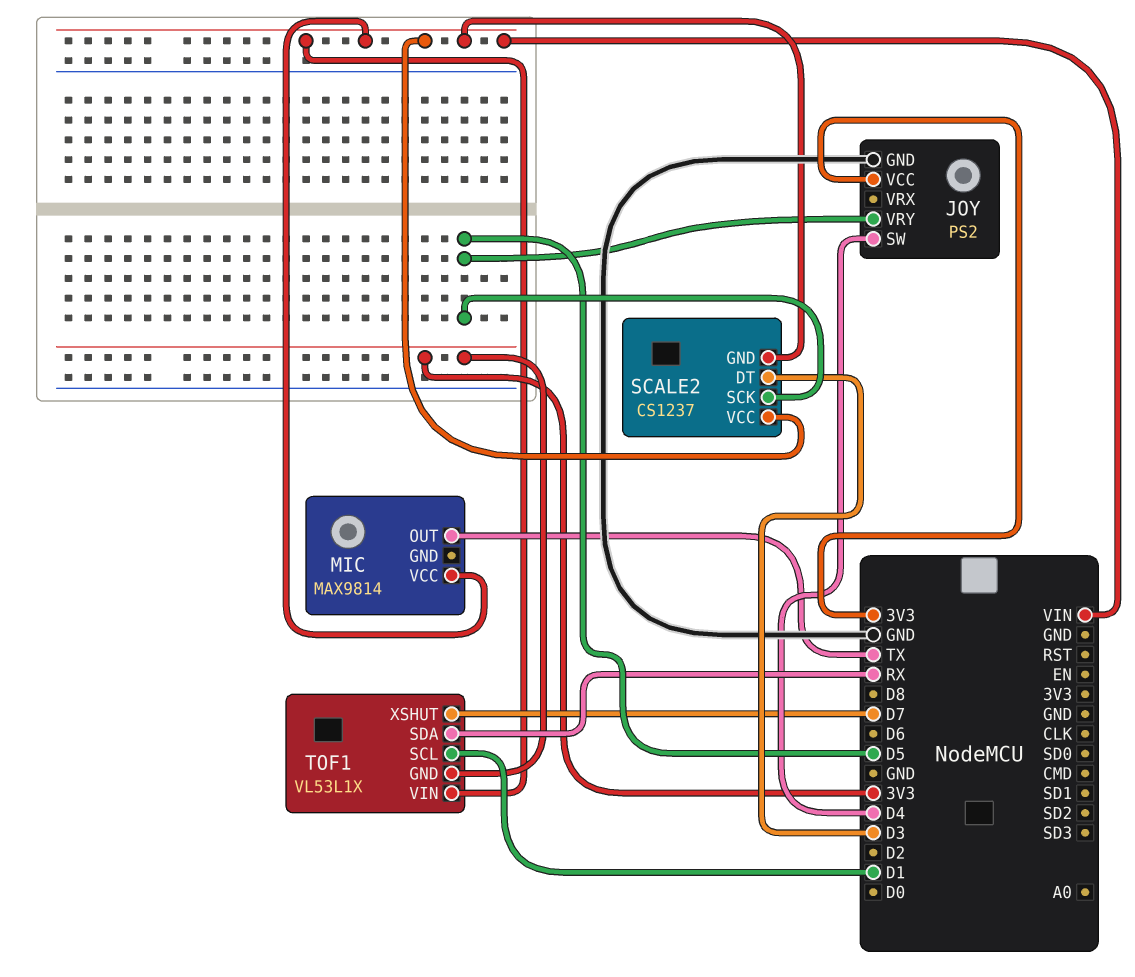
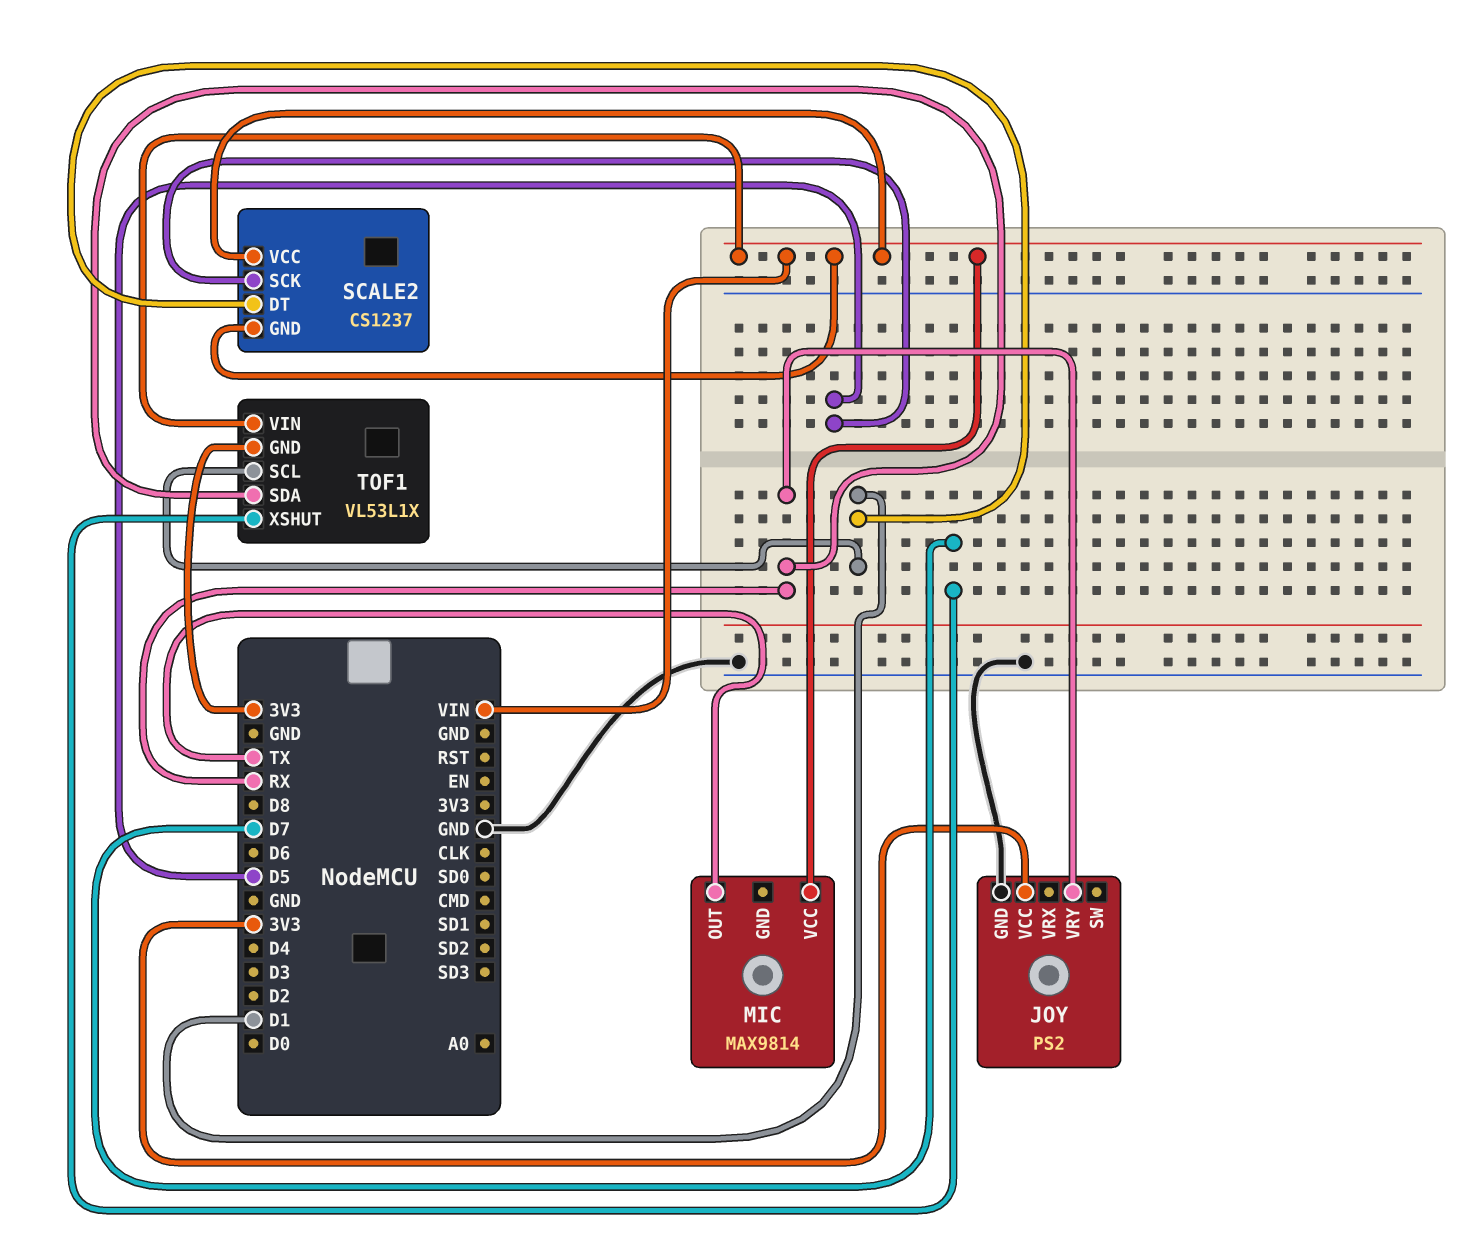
JOY pin SW: D4 -> none
JOY pin VRY: D5 -> RX
SCALE2 pin DT: D3 -> D1

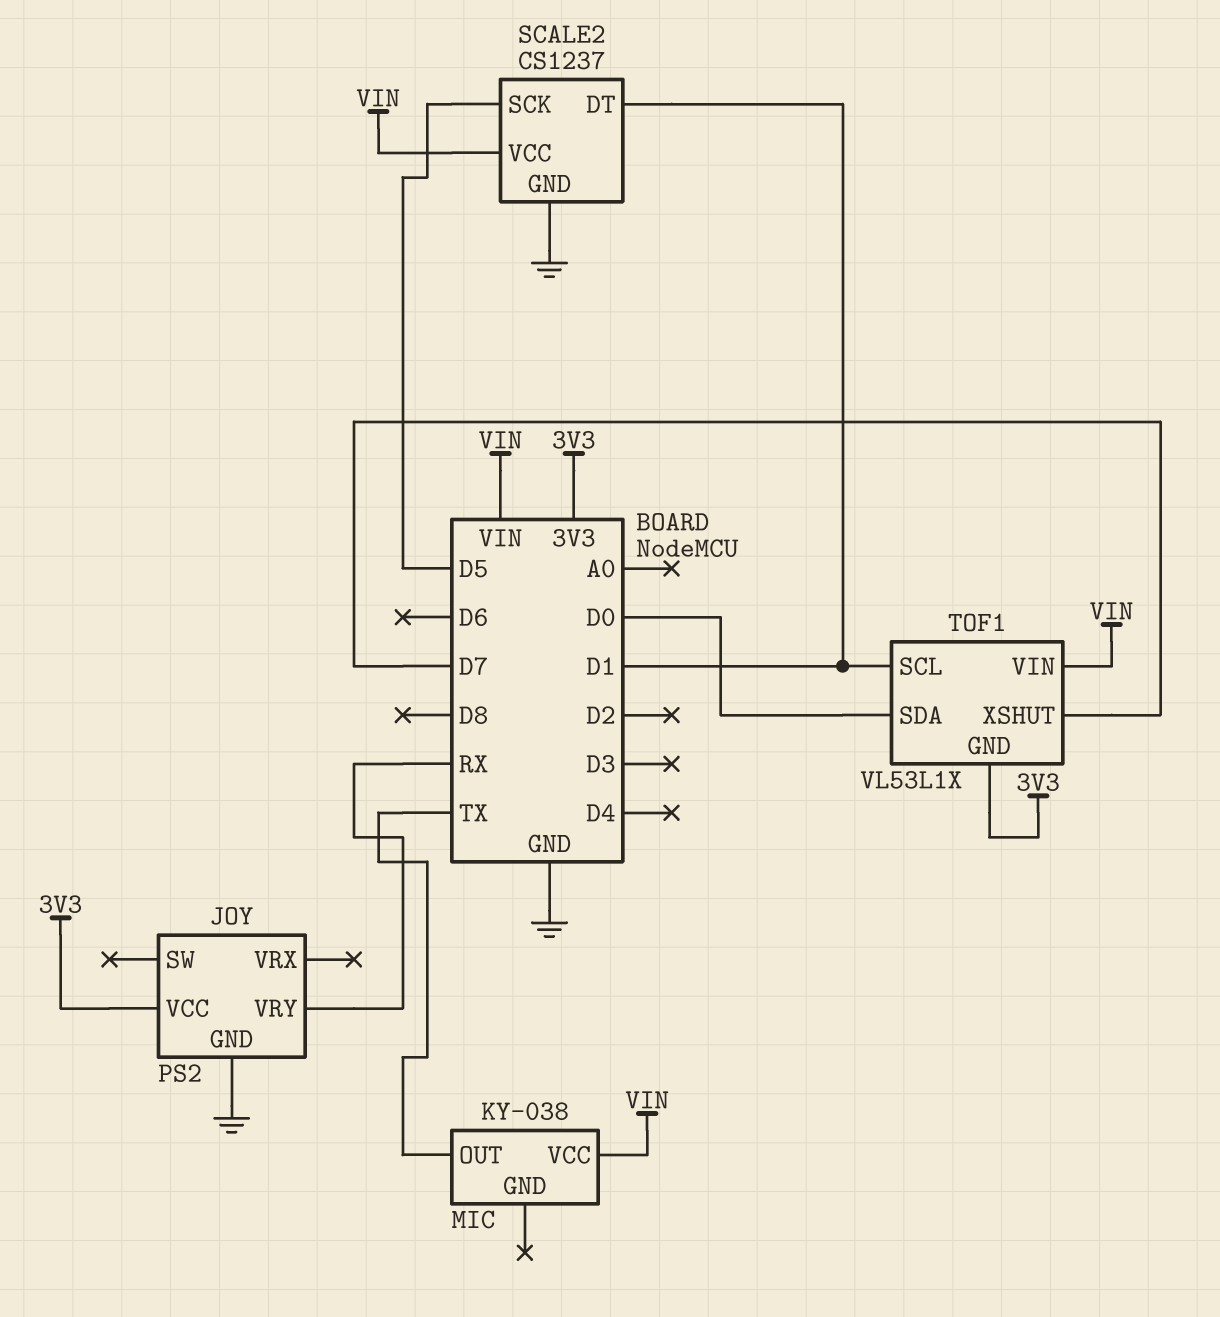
MIC: MAX9814 -> KY-038
SCALE2 pin GND: VIN -> GND
TOF1 pin SDA: RX -> D0

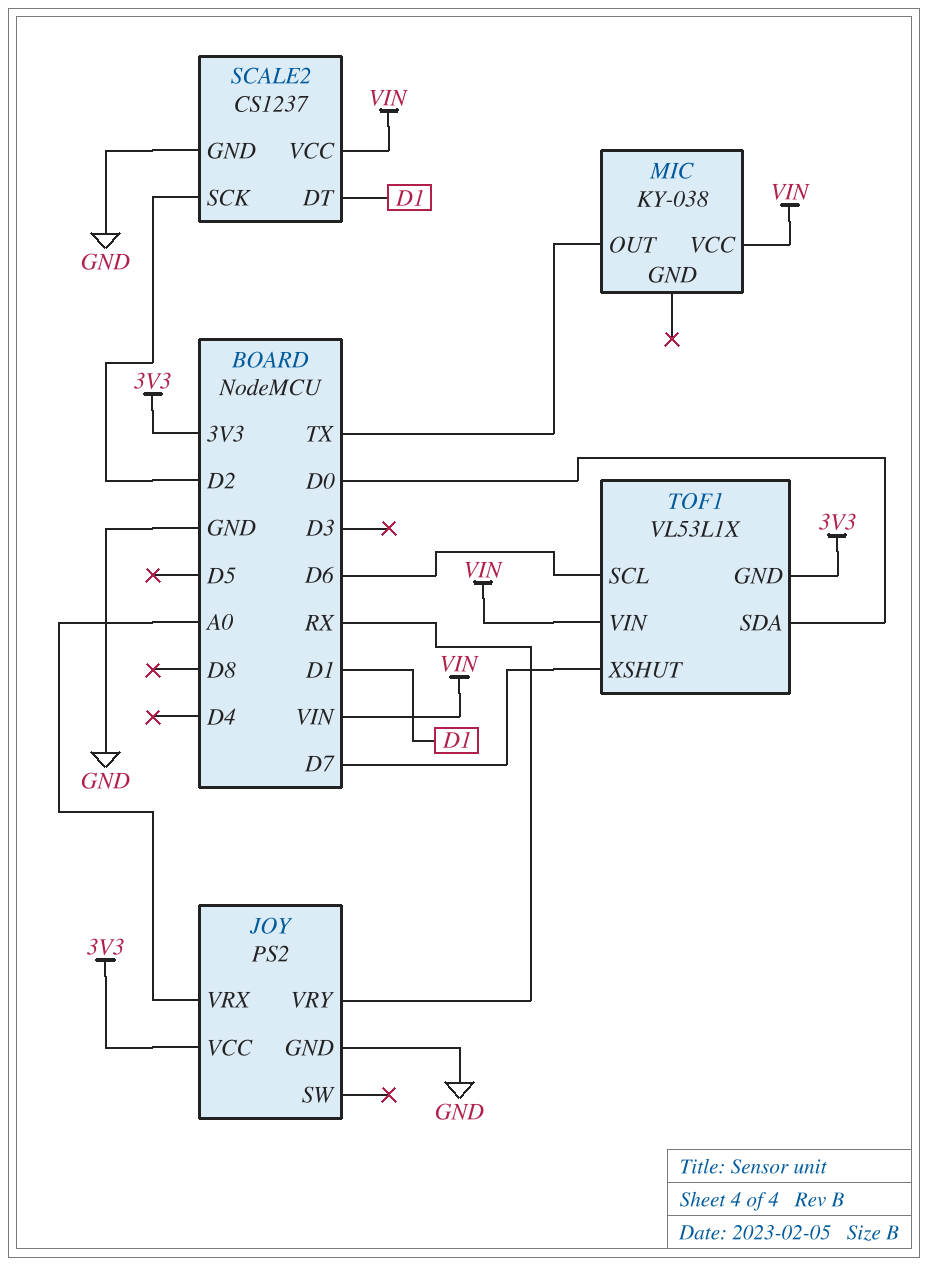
JOY pin VRX: none -> A0
SCALE2 pin SCK: D5 -> D2
TOF1 pin SCL: D1 -> D6

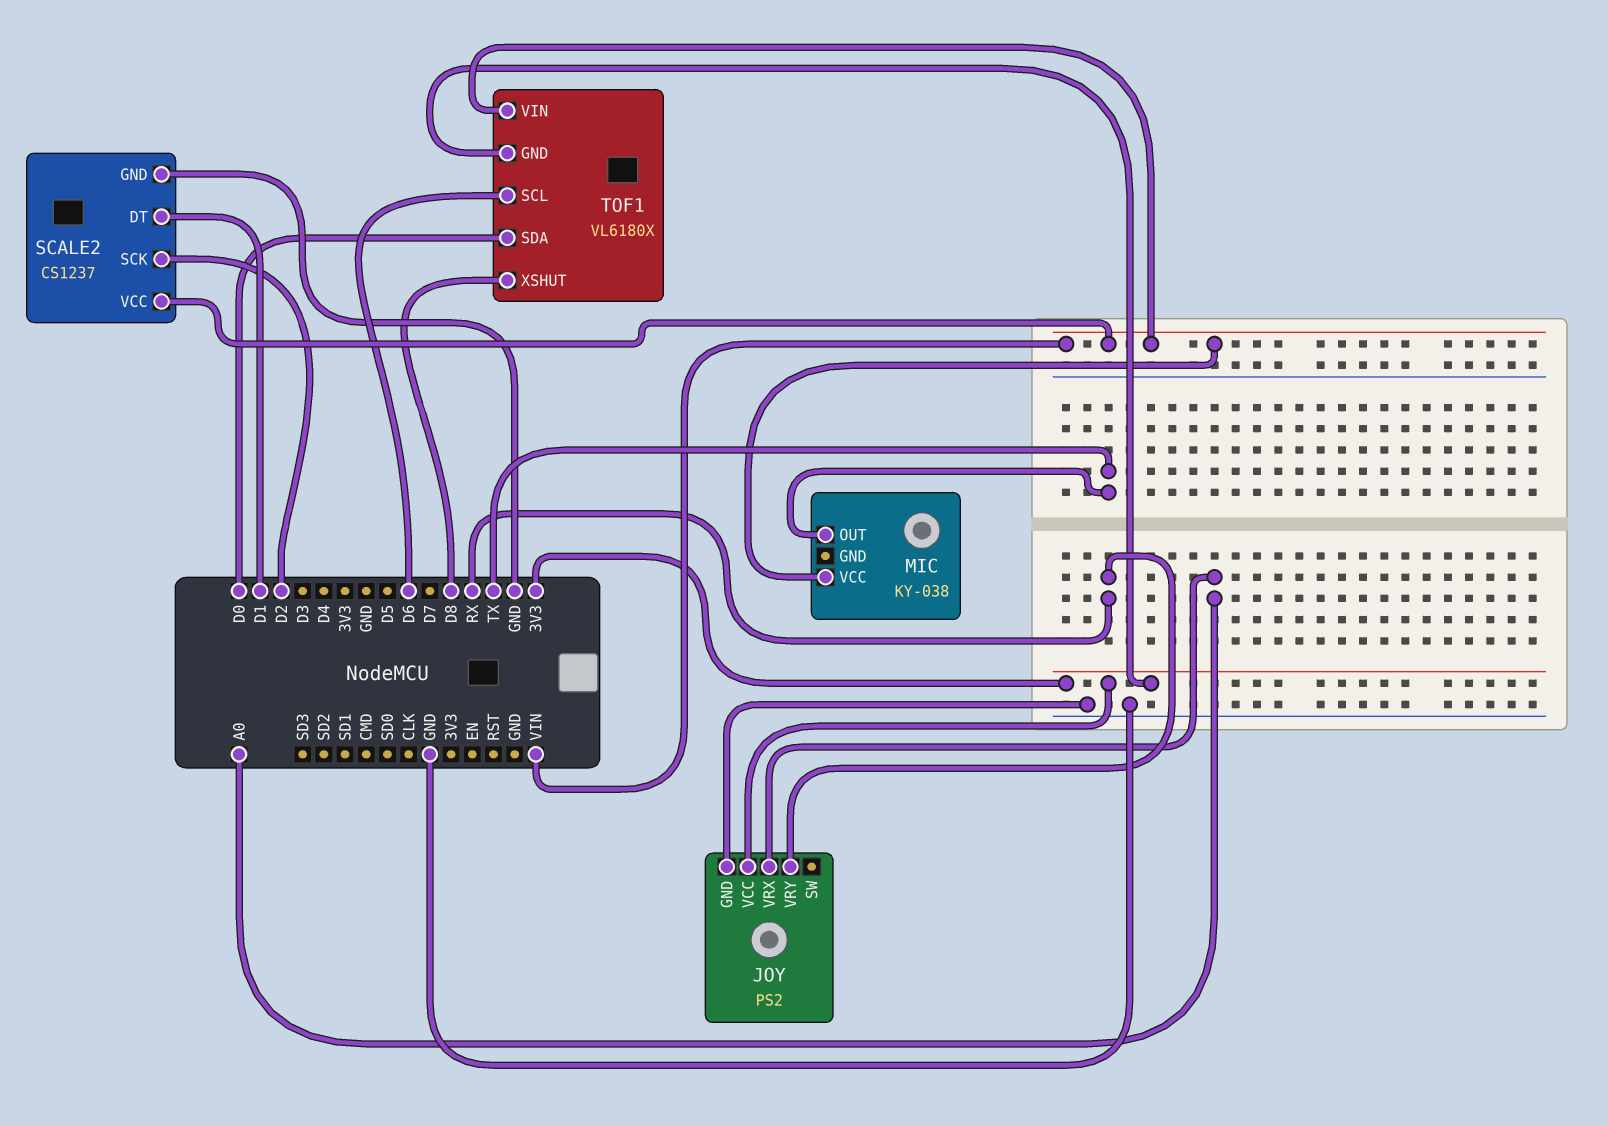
TOF1: VL53L1X -> VL6180X
TOF1 pin XSHUT: D7 -> D8

